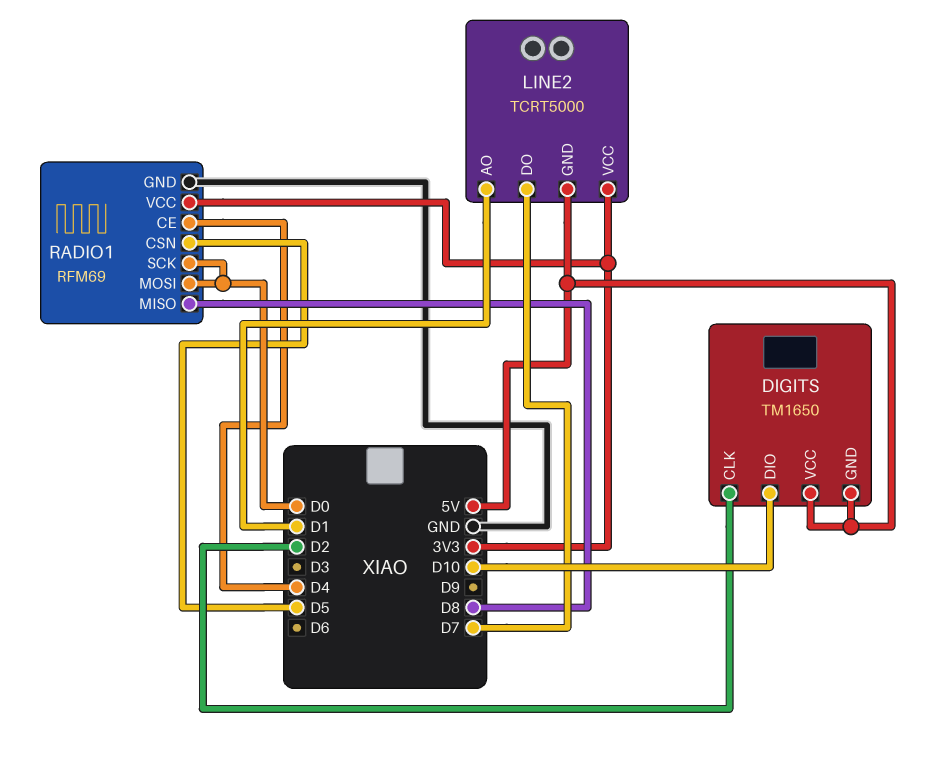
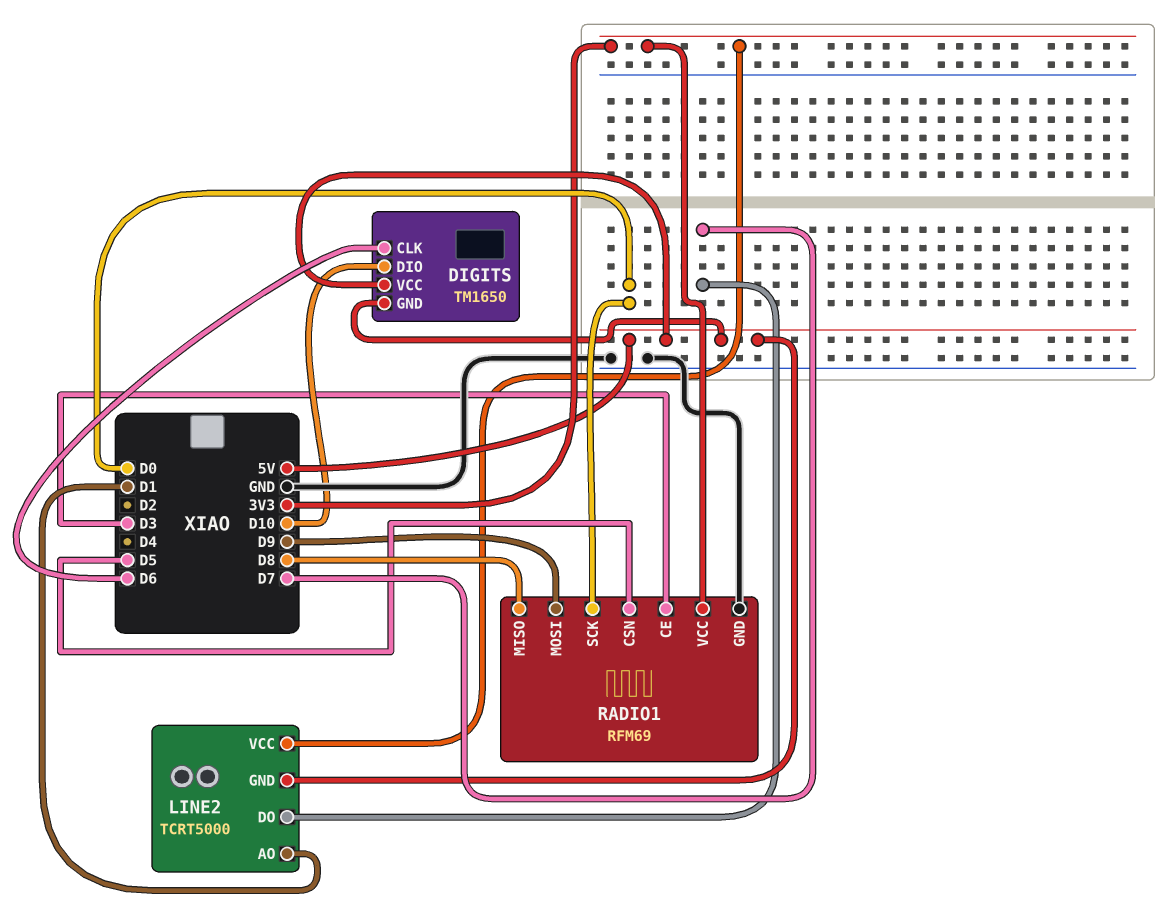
DIGITS pin CLK: D2 -> D6
RADIO1 pin CE: D4 -> D3
RADIO1 pin MOSI: D0 -> D9

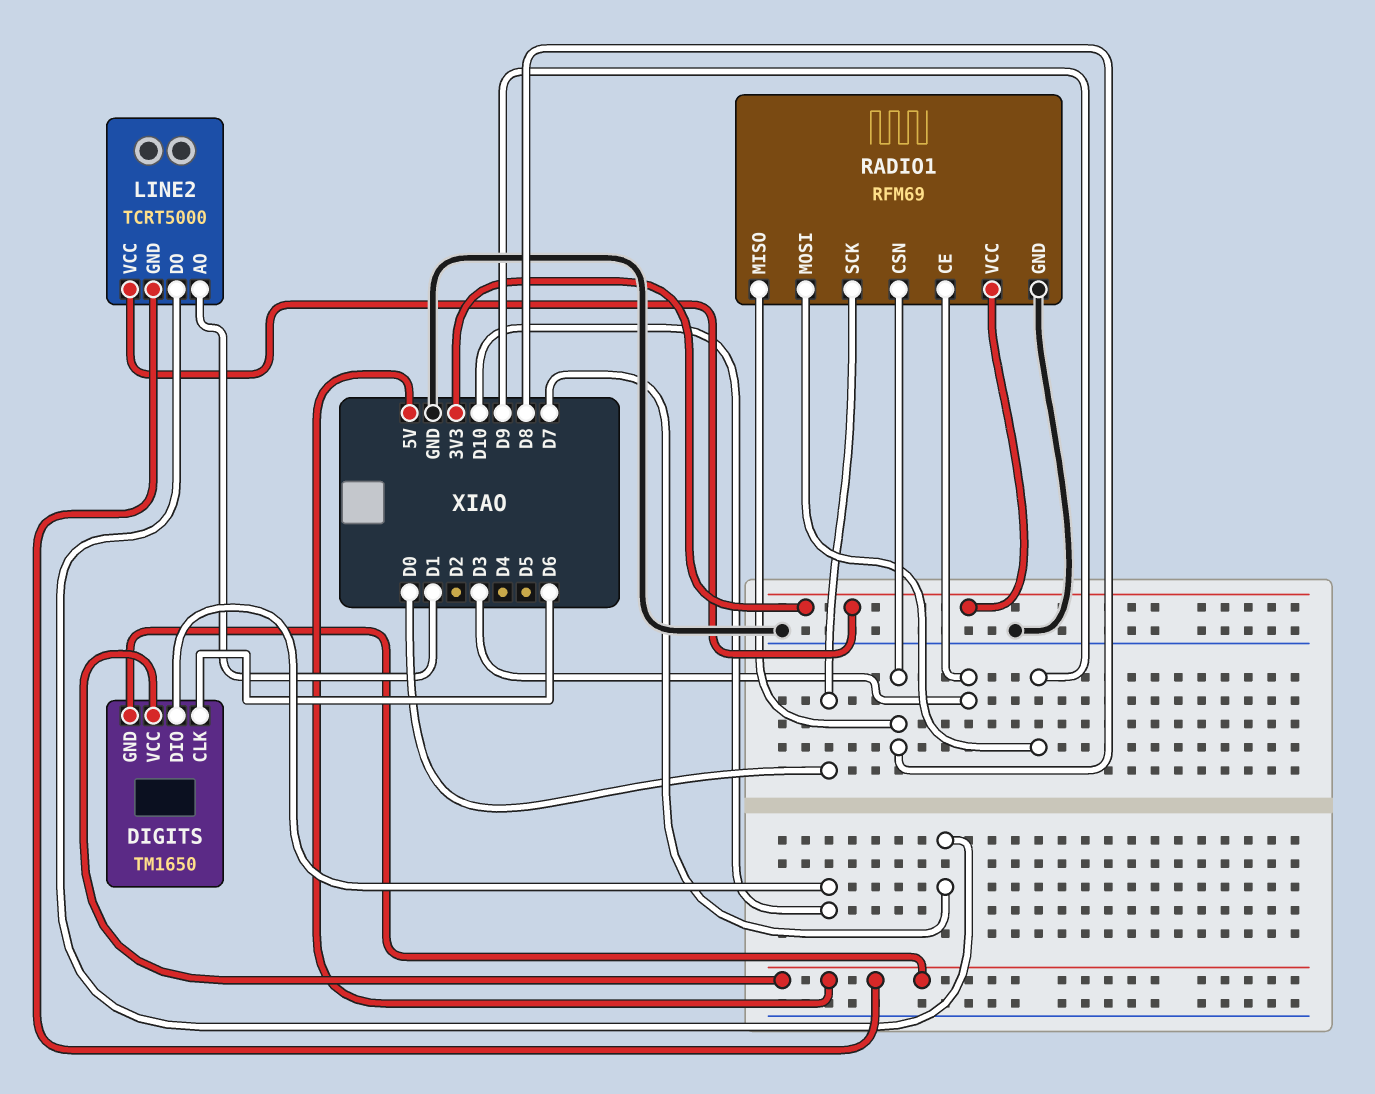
RADIO1 pin CSN: D5 -> D8

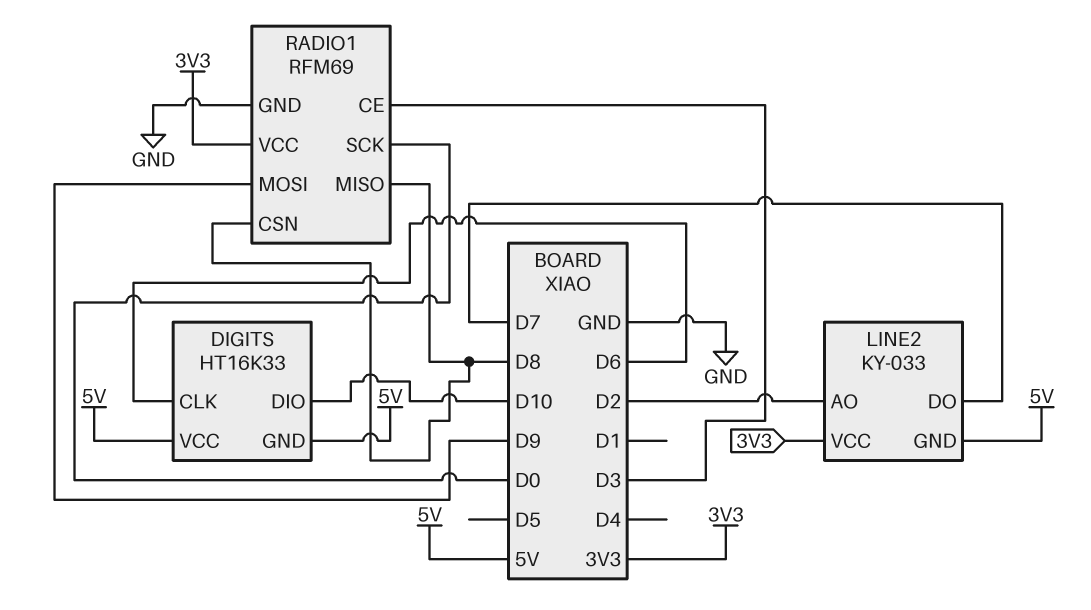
DIGITS: TM1650 -> HT16K33
LINE2: TCRT5000 -> KY-033
LINE2 pin AO: D1 -> D2

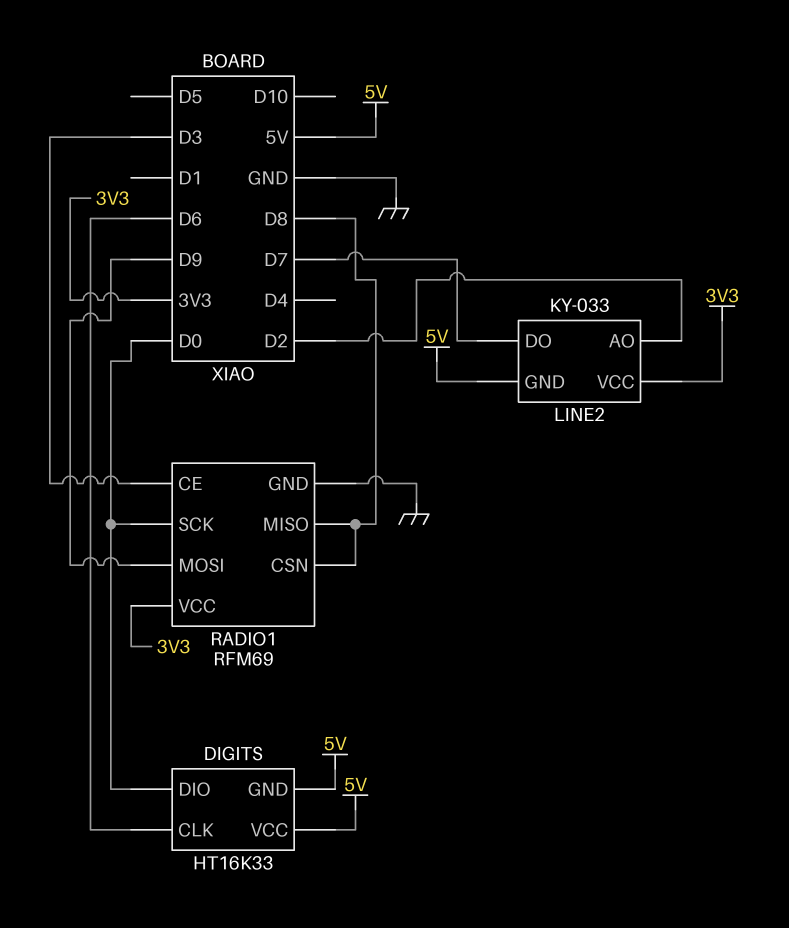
DIGITS pin DIO: D10 -> D0

